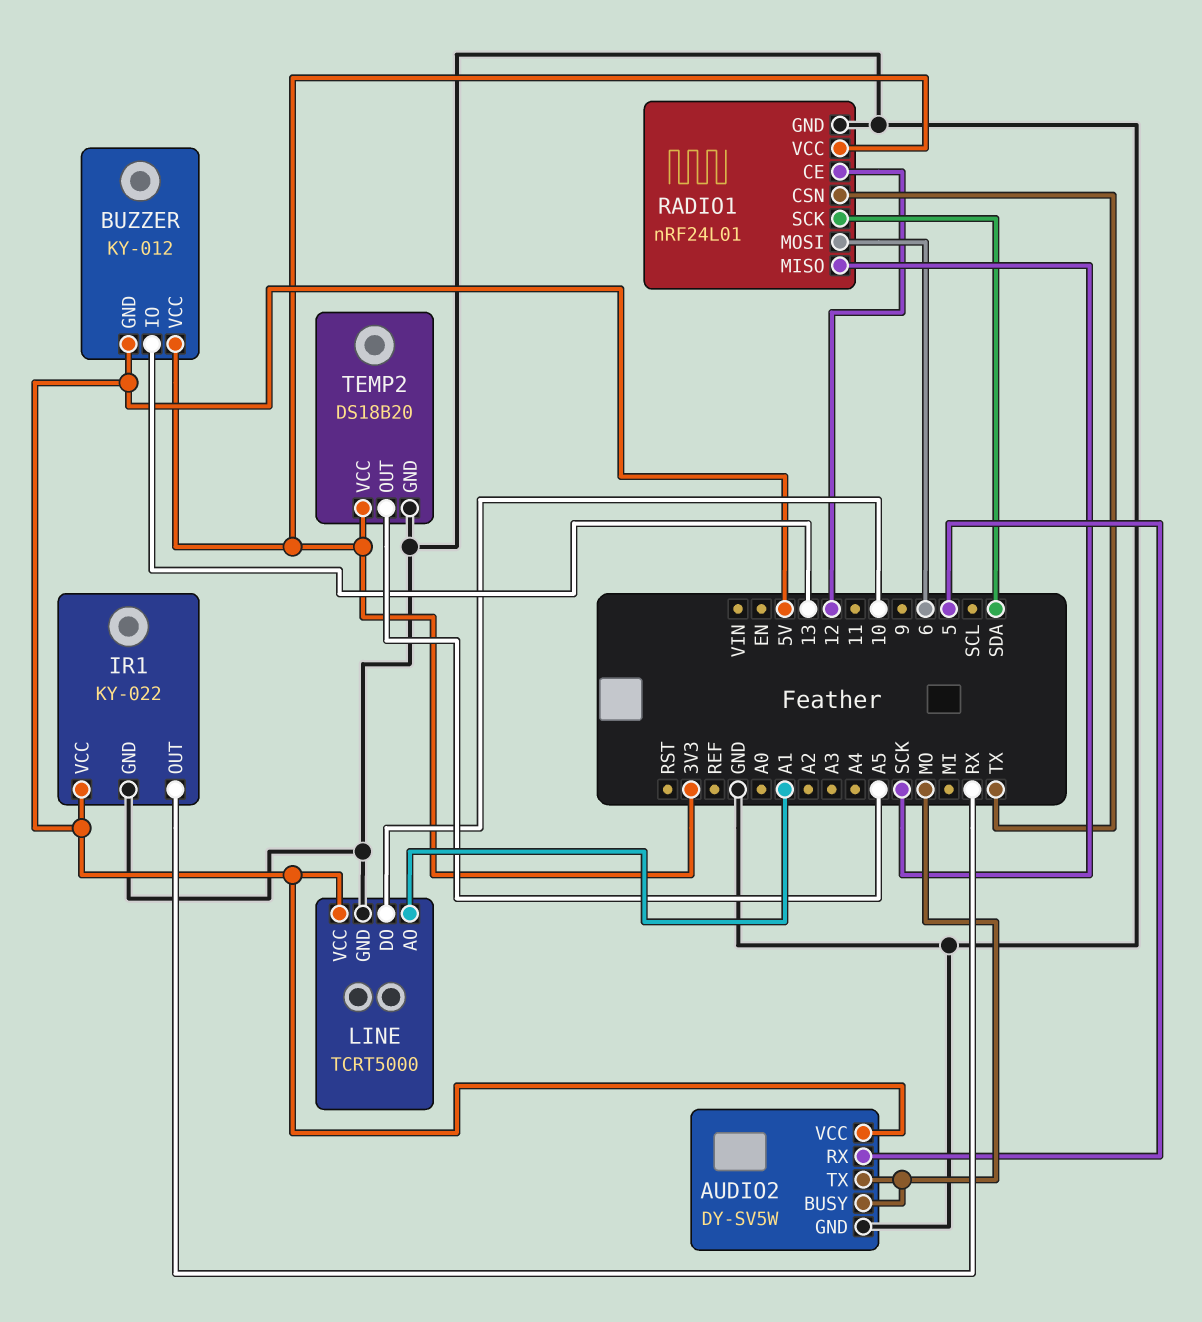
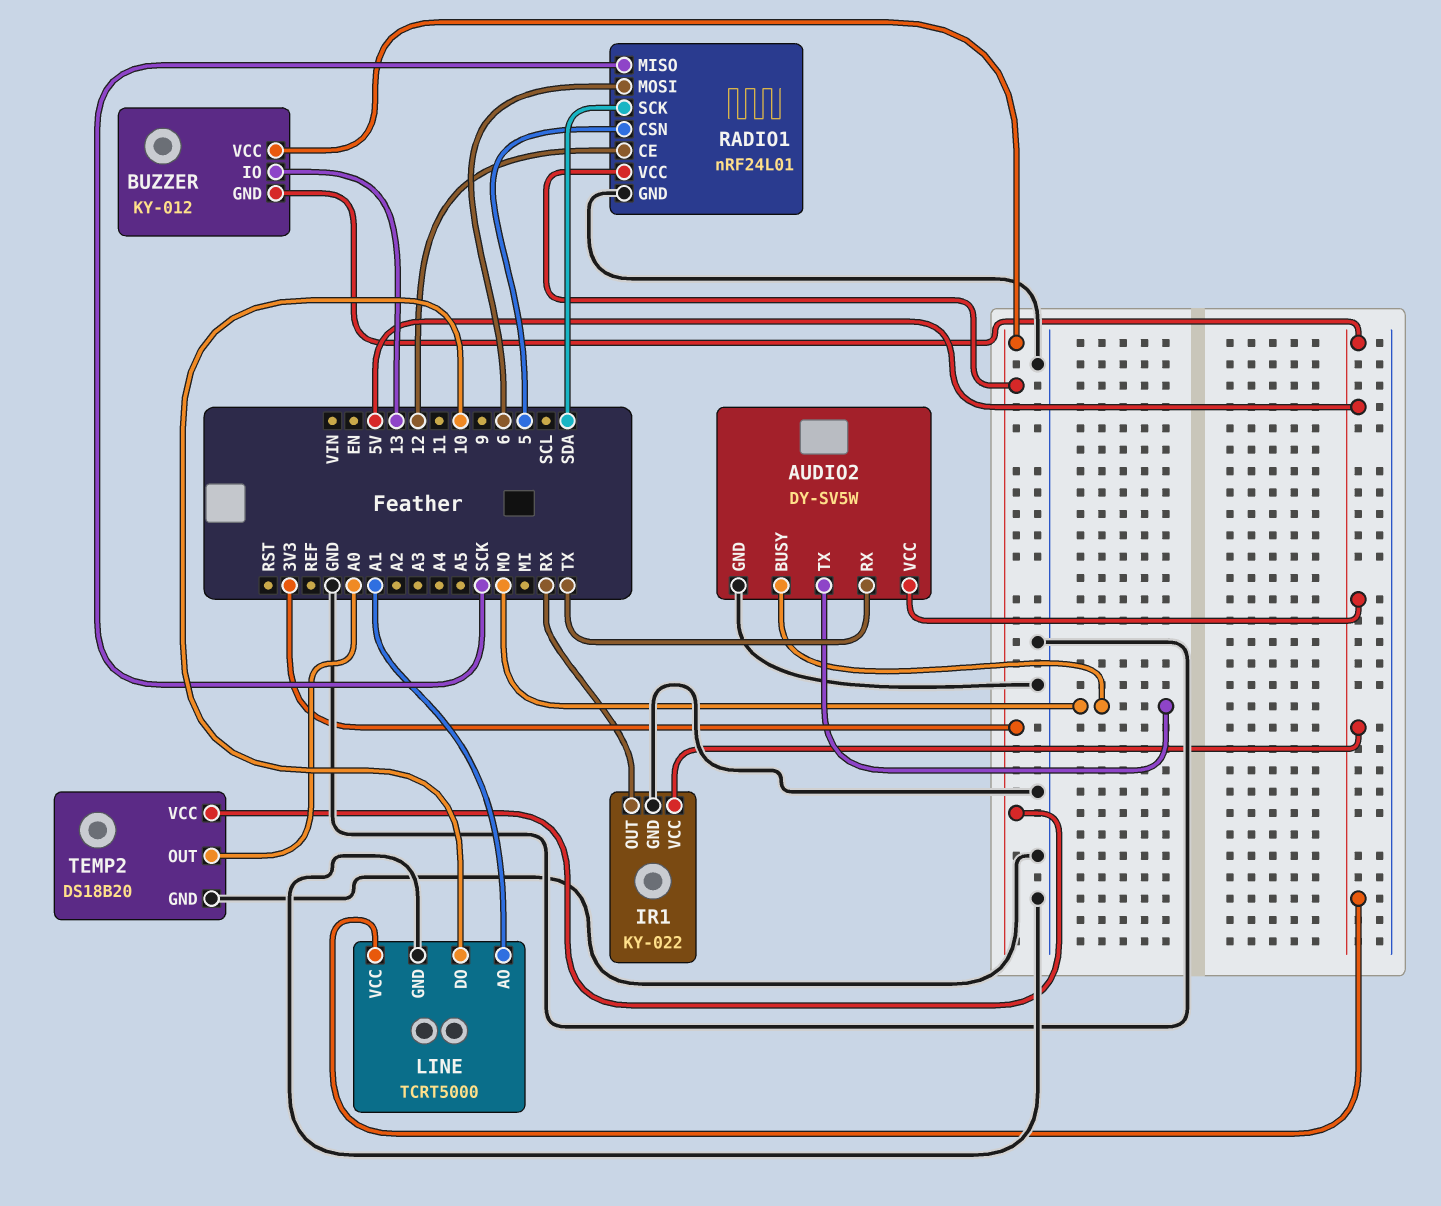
AUDIO2 pin RX: 5 -> TX
RADIO1 pin CSN: TX -> 5
TEMP2 pin OUT: A5 -> A0

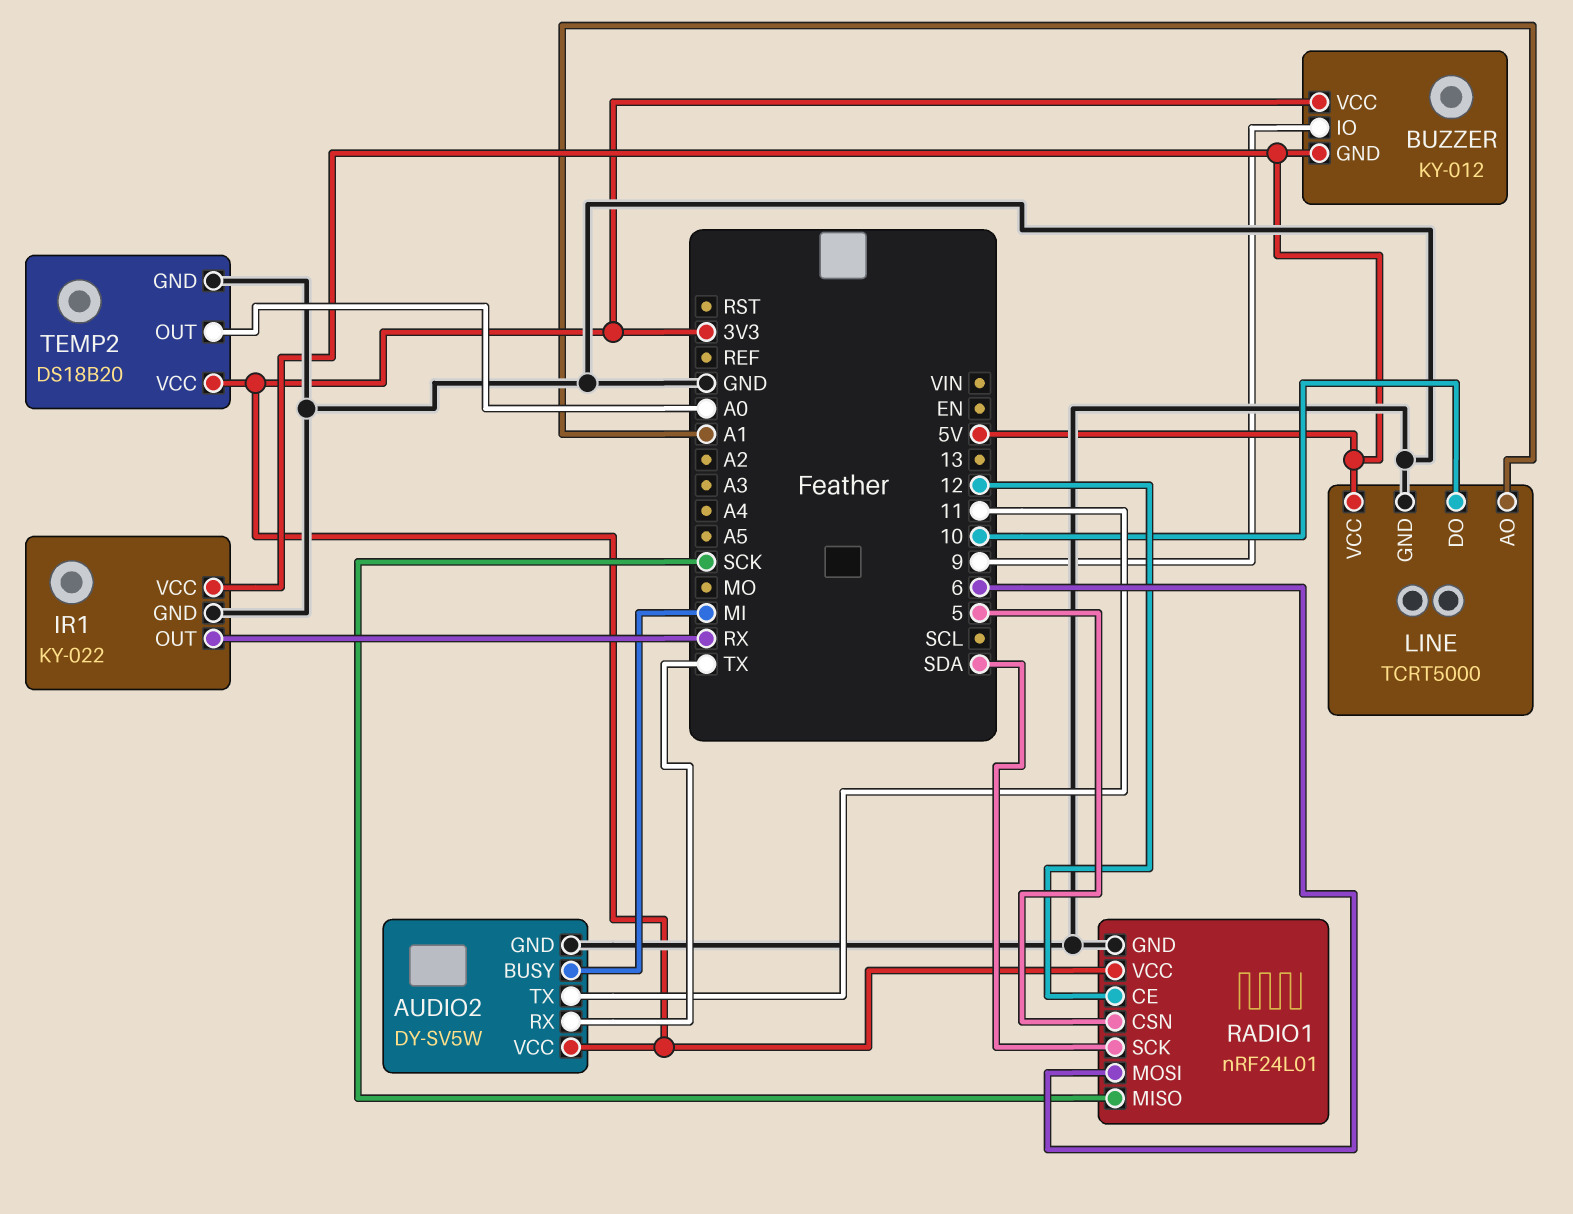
AUDIO2 pin BUSY: MO -> MI
AUDIO2 pin TX: MO -> 11
AUDIO2 pin VCC: 5V -> 3V3
BUZZER pin IO: 13 -> 9

